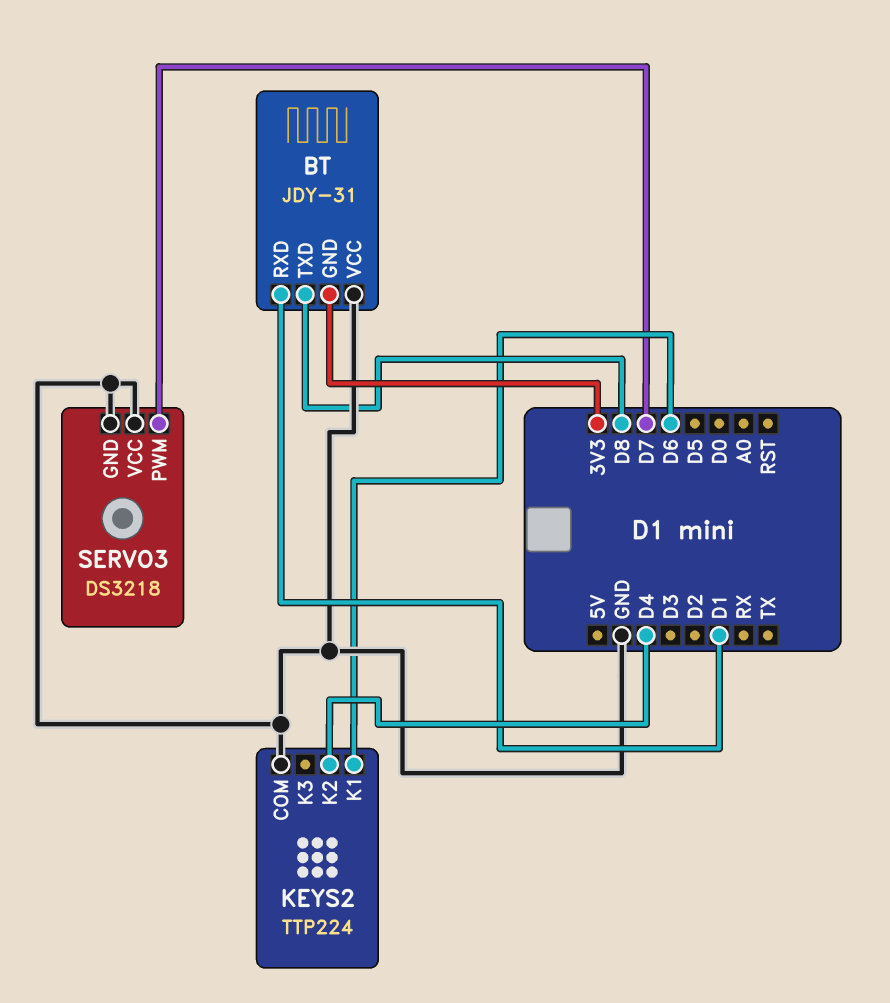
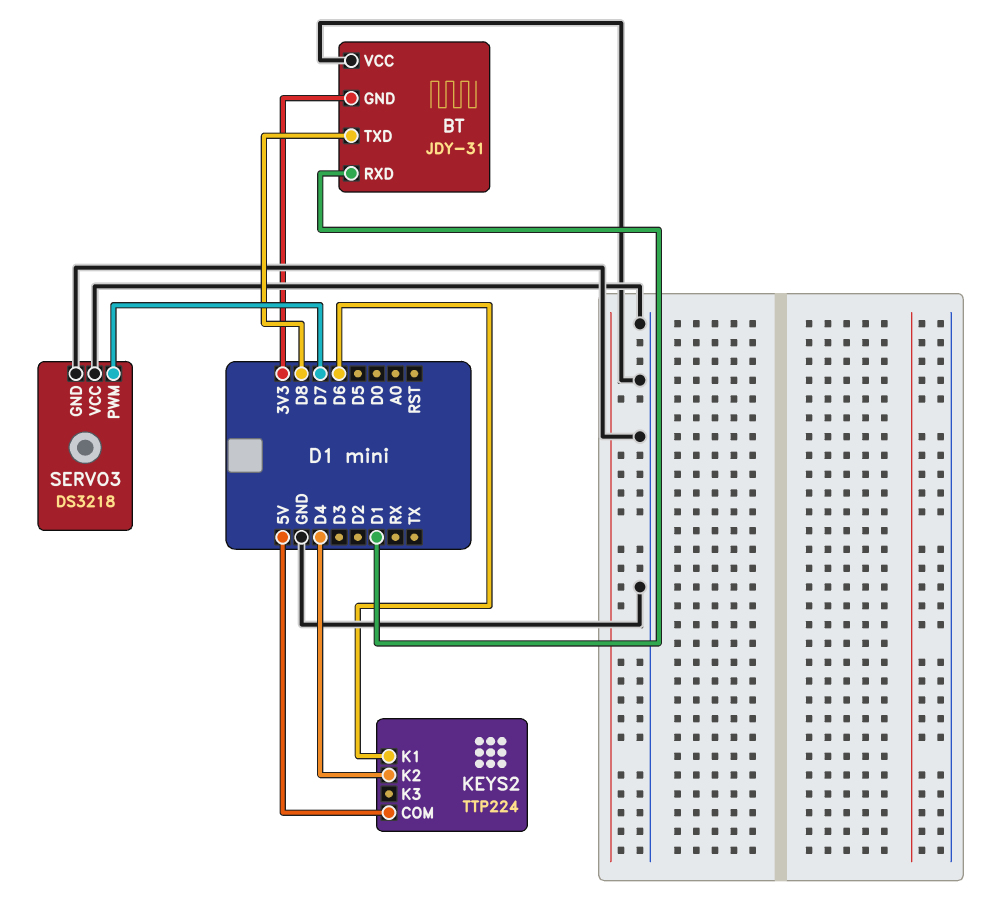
KEYS2 pin COM: GND -> 5V

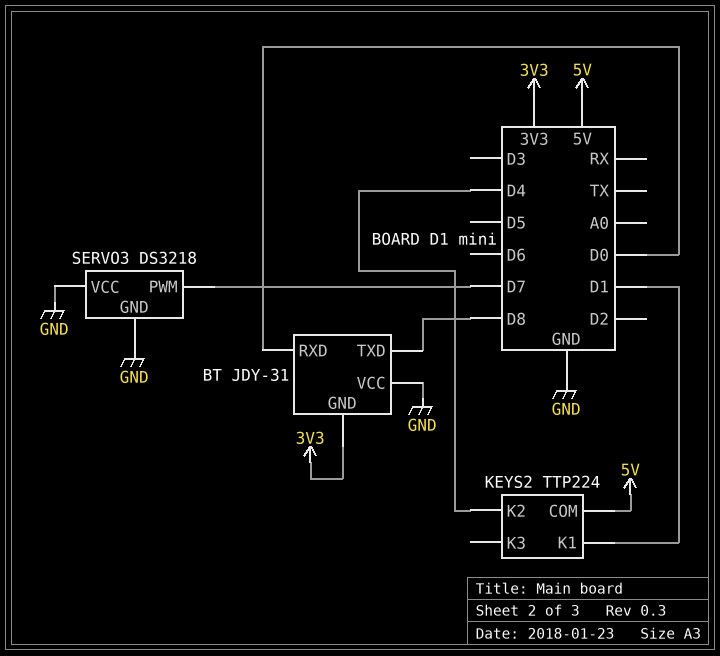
BT pin RXD: D1 -> D0
KEYS2 pin K1: D6 -> D1

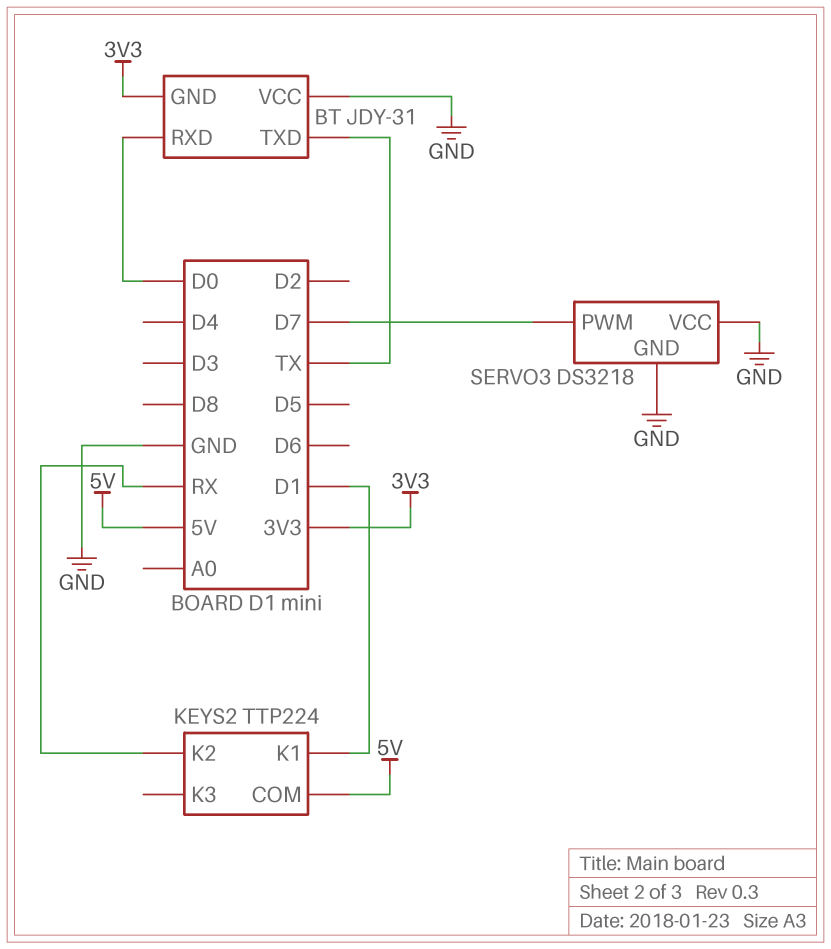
BT pin TXD: D8 -> TX
KEYS2 pin K2: D4 -> RX

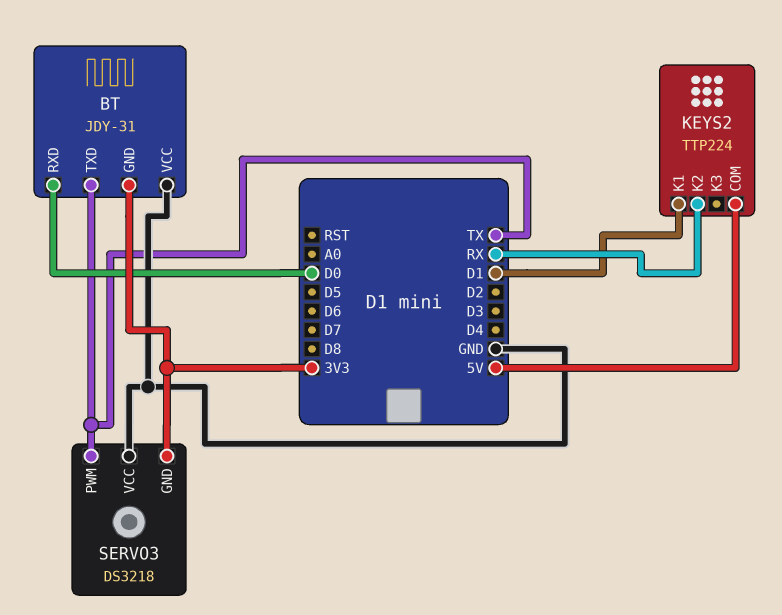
SERVO3 pin GND: GND -> 3V3
SERVO3 pin PWM: D7 -> TX

